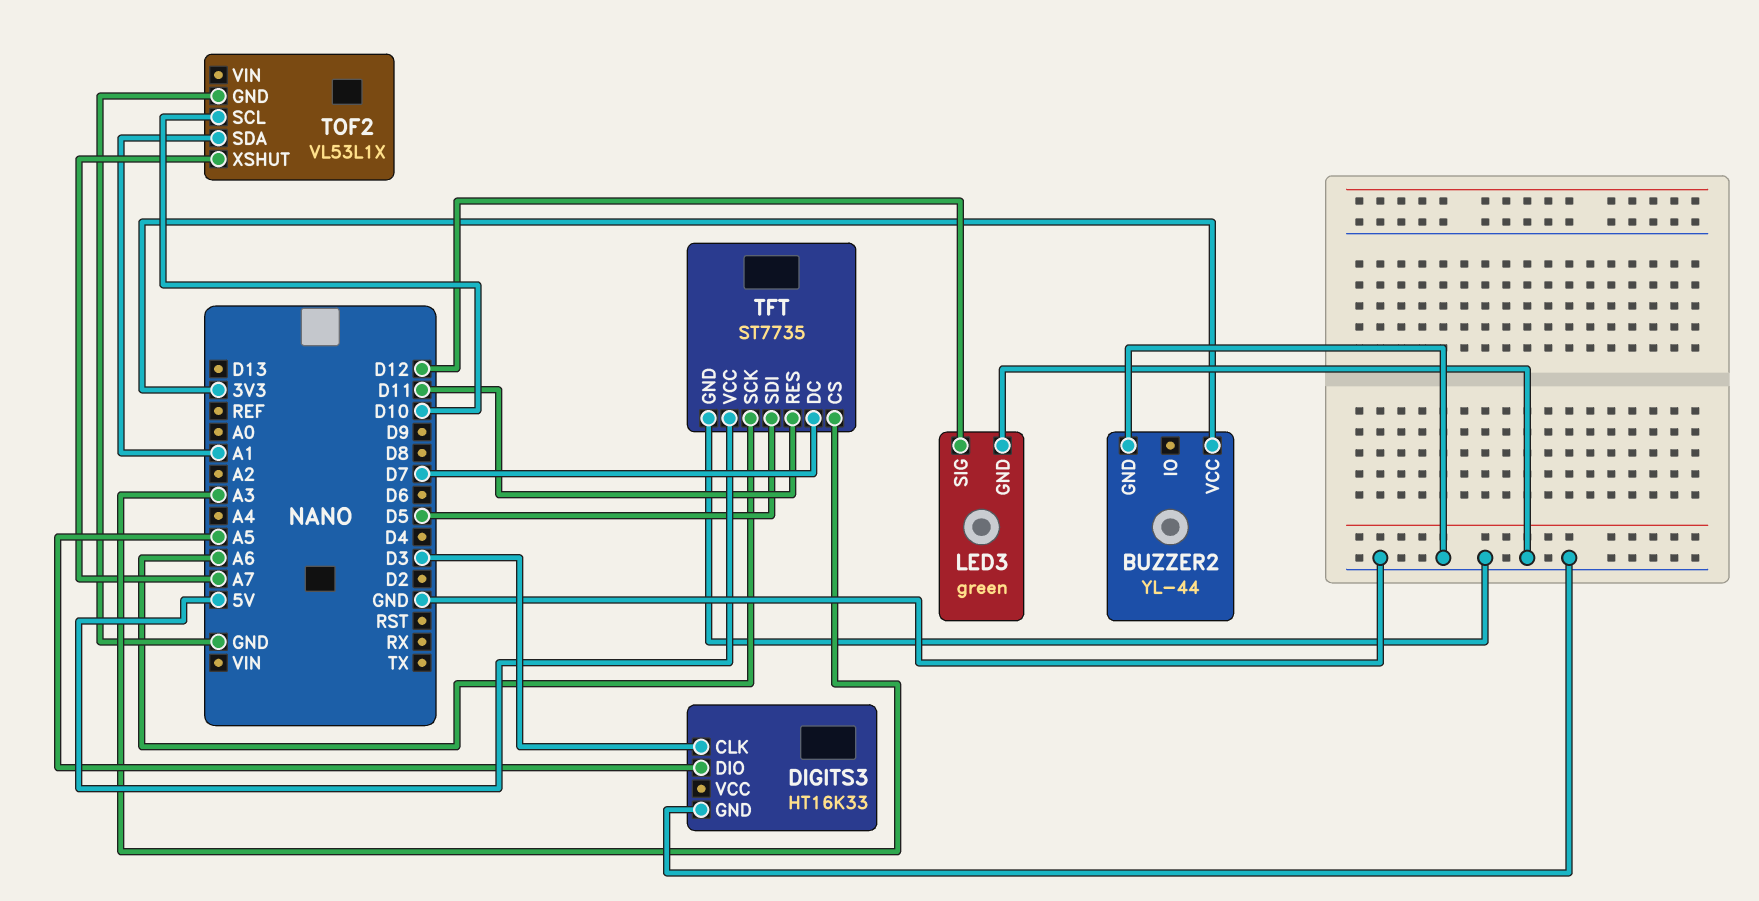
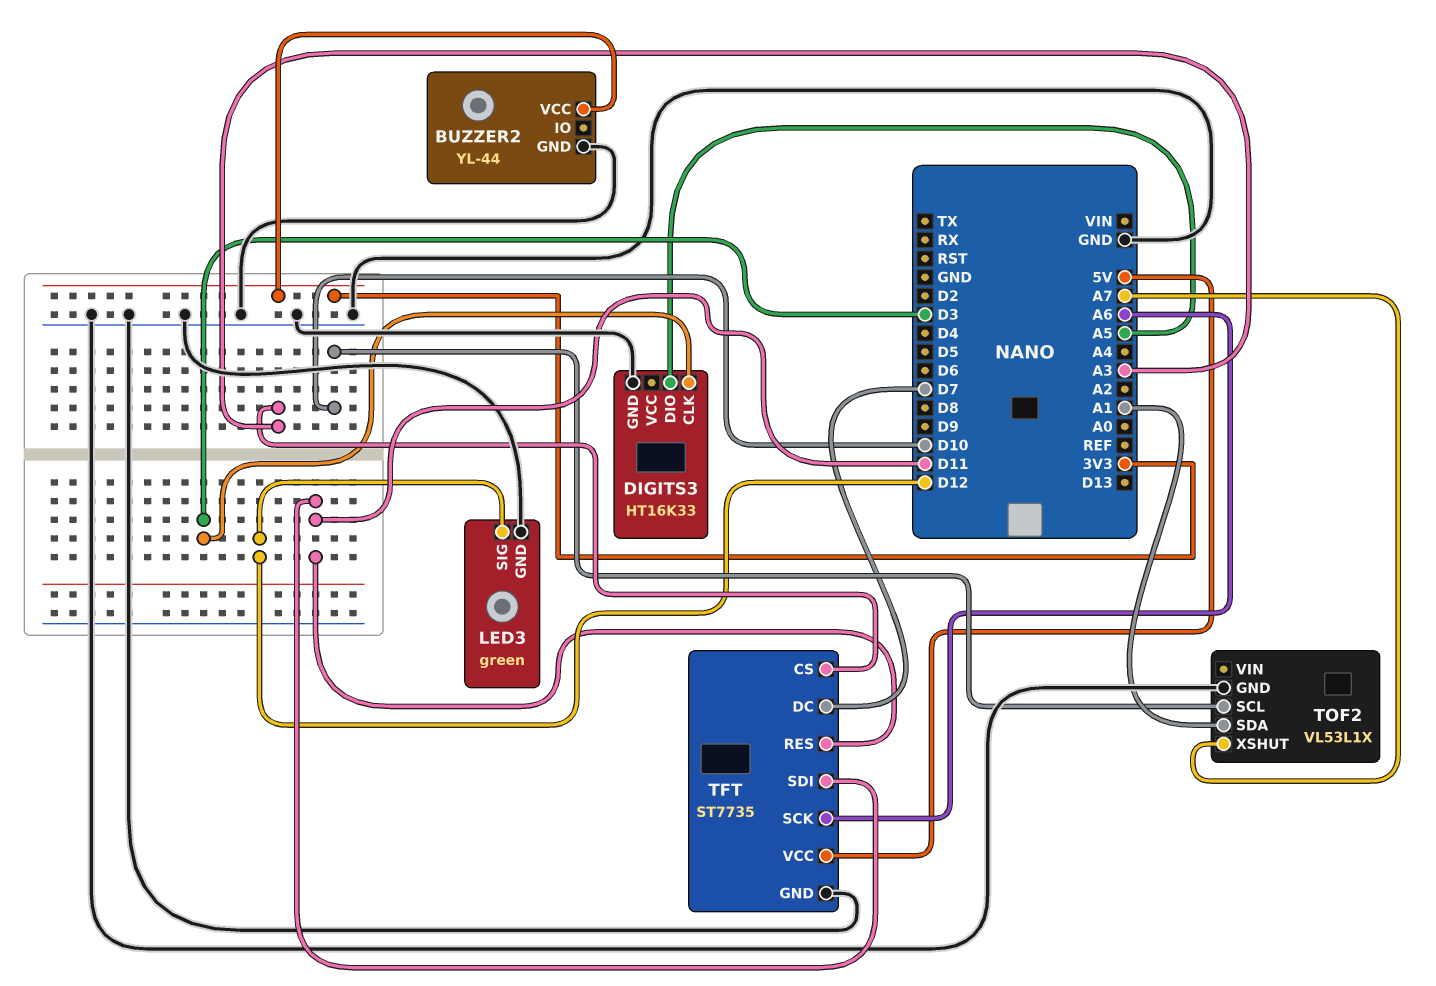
TFT pin SDI: D5 -> D11

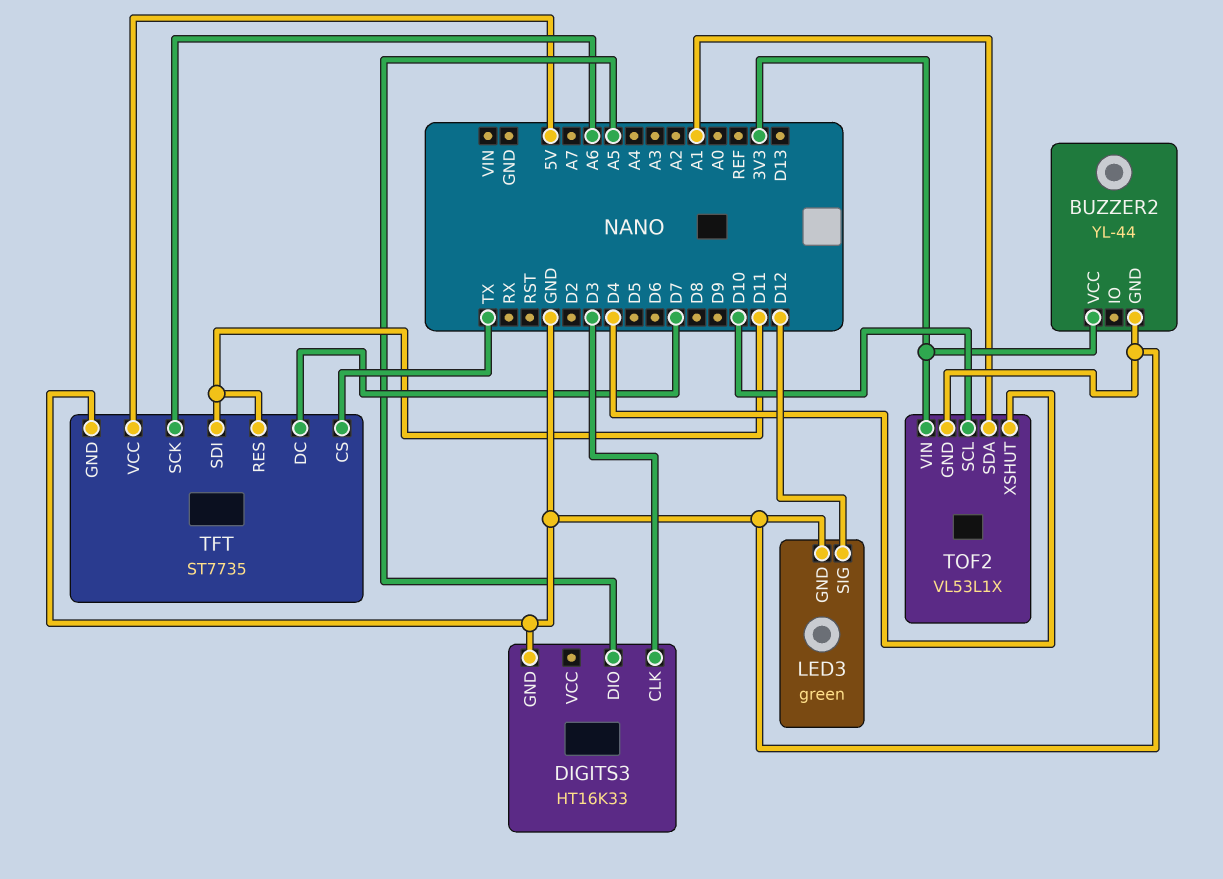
TFT pin CS: A3 -> TX
TOF2 pin VIN: none -> 3V3
TOF2 pin XSHUT: A7 -> D4

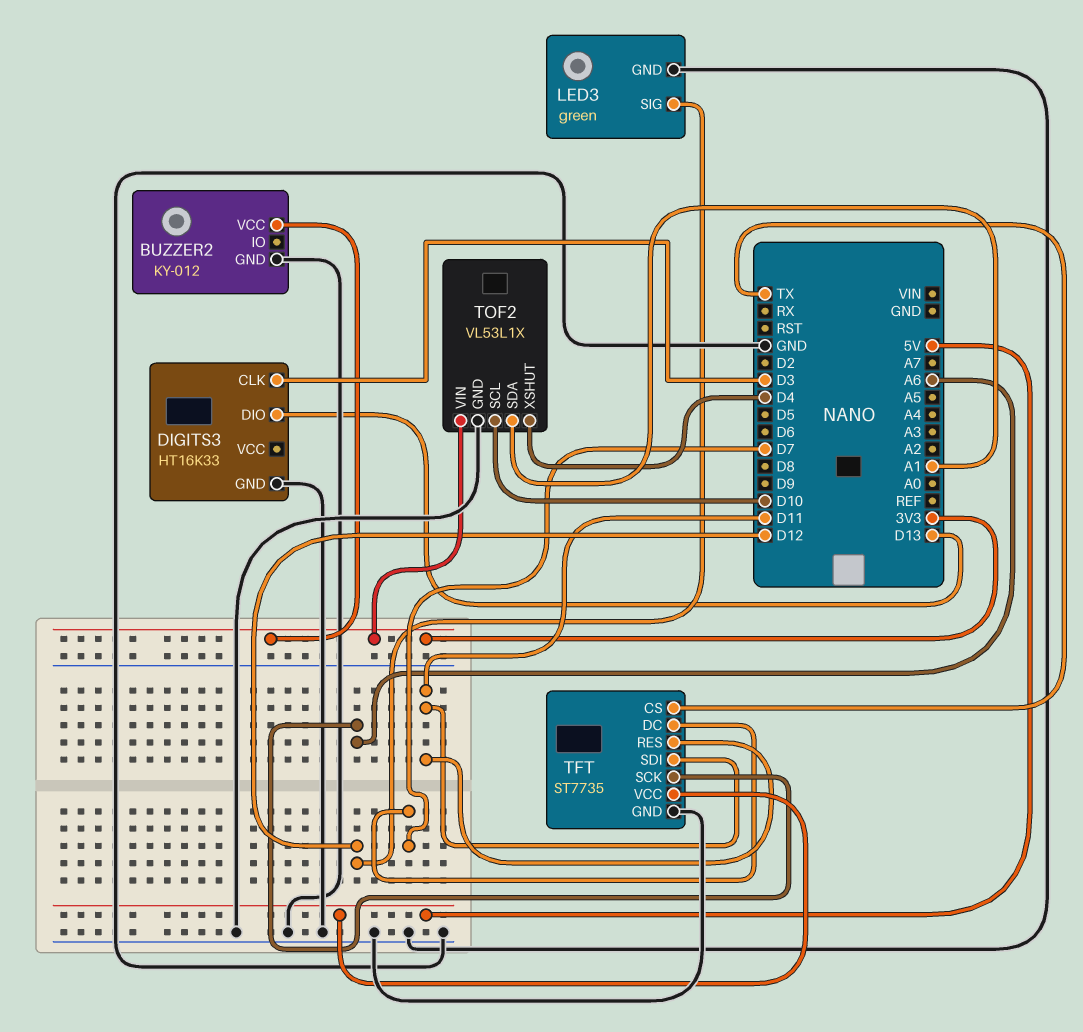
BUZZER2: YL-44 -> KY-012
DIGITS3 pin DIO: A5 -> D13

